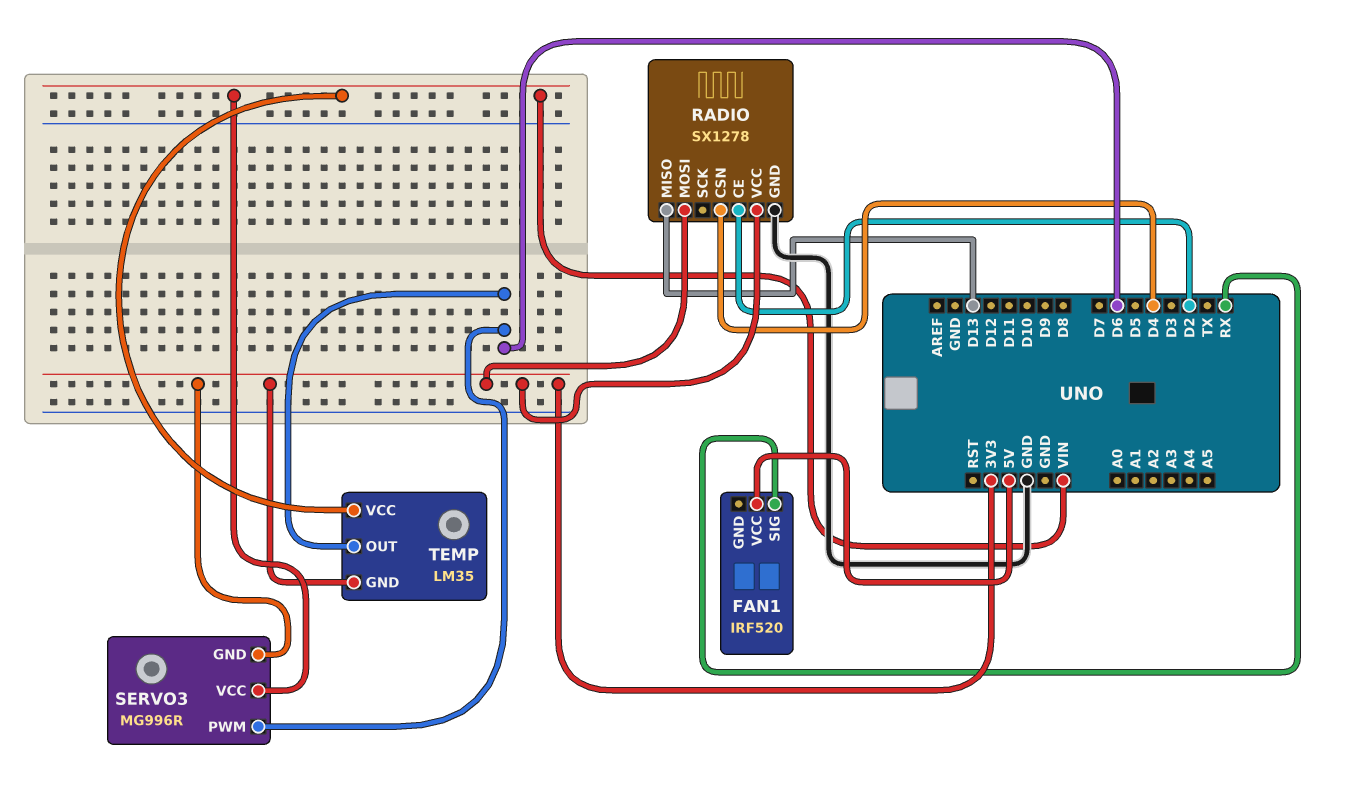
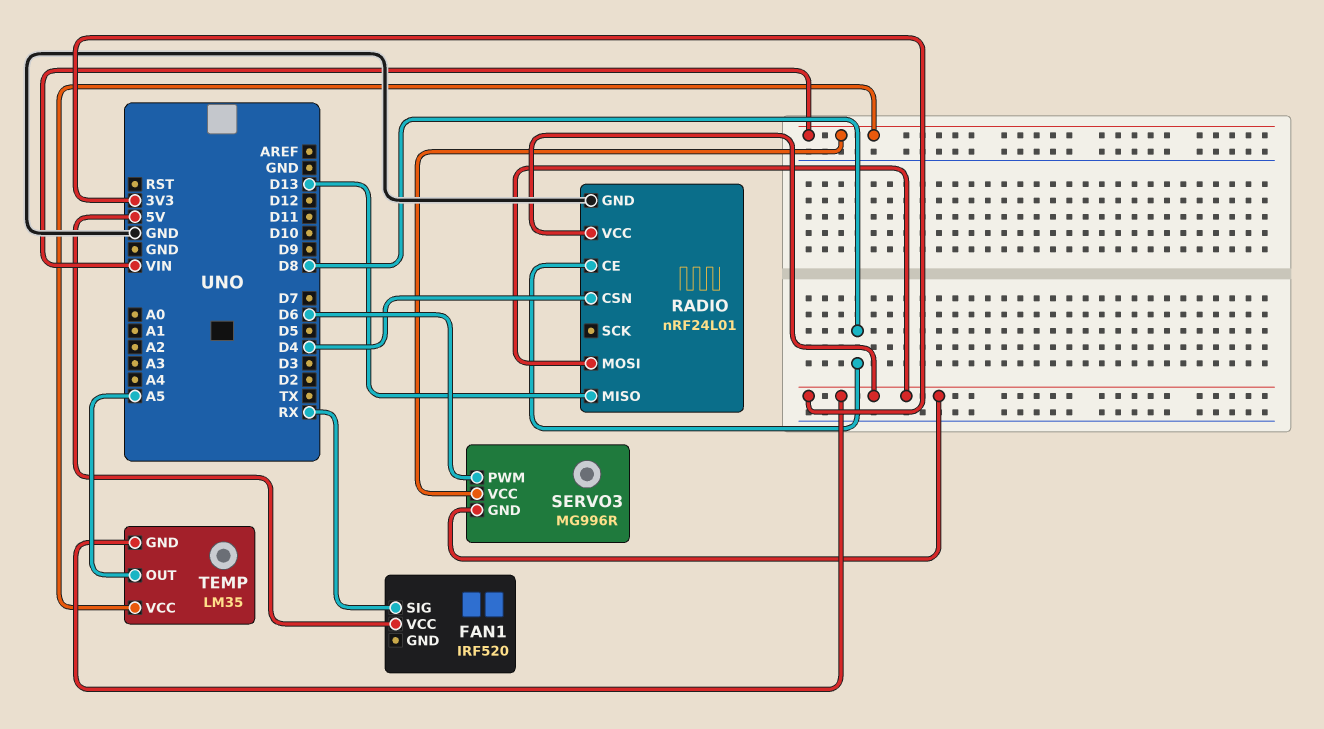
RADIO: SX1278 -> nRF24L01
RADIO pin CE: D2 -> D8
TEMP pin OUT: D6 -> A5

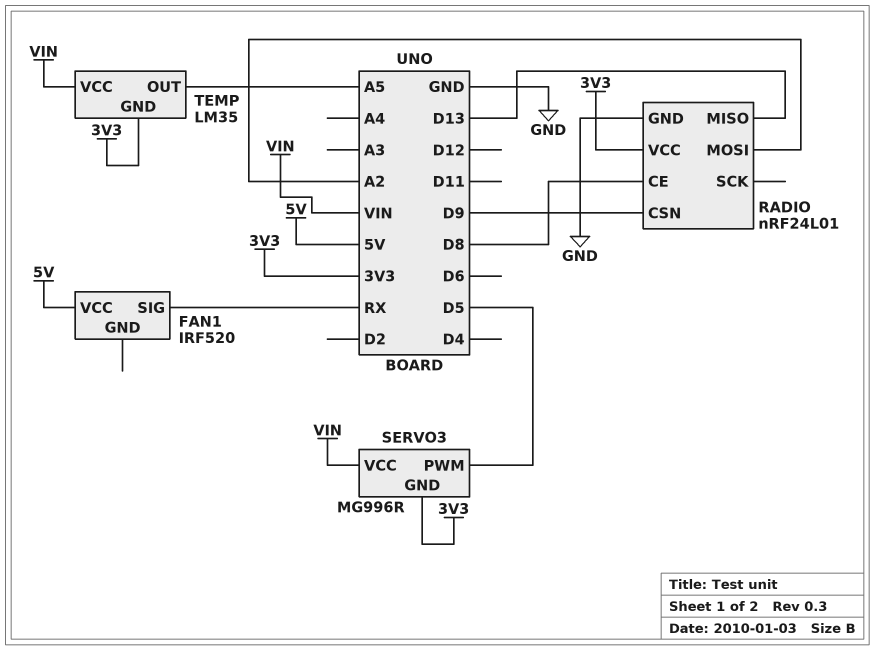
RADIO pin CSN: D4 -> D9
RADIO pin MOSI: 3V3 -> A2
SERVO3 pin PWM: D6 -> D5

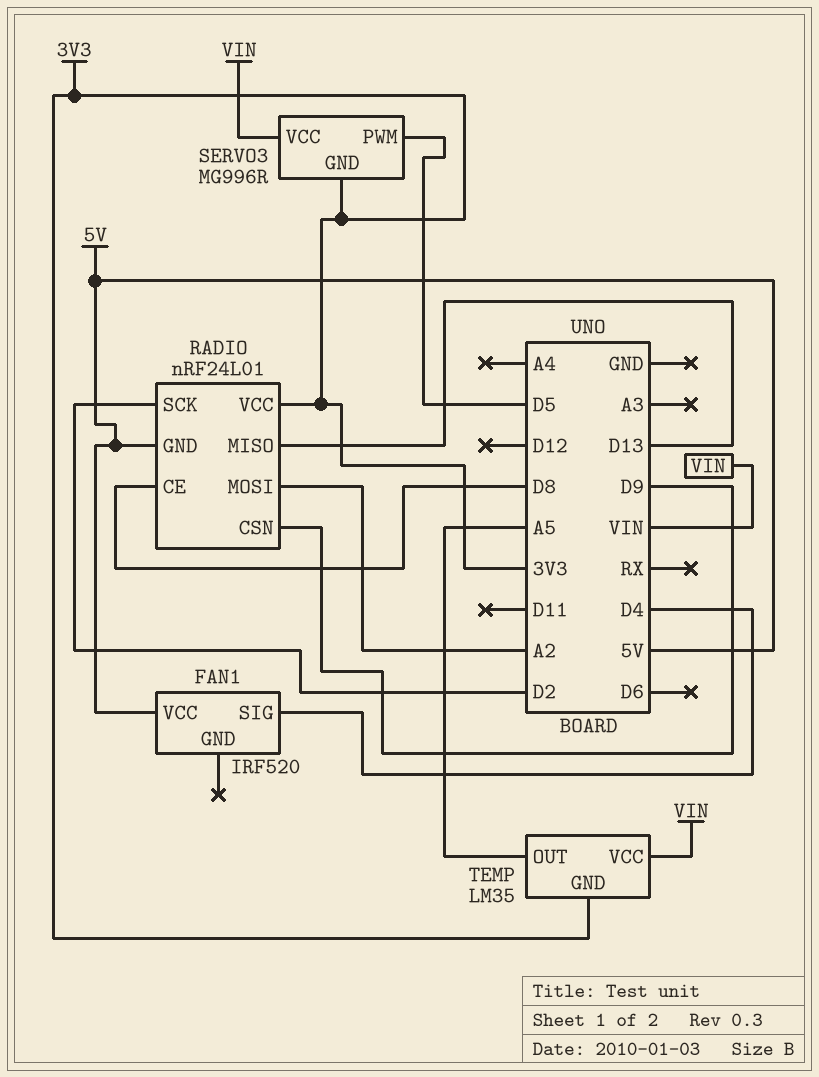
FAN1 pin SIG: RX -> D4
RADIO pin GND: GND -> 5V
RADIO pin SCK: none -> D2

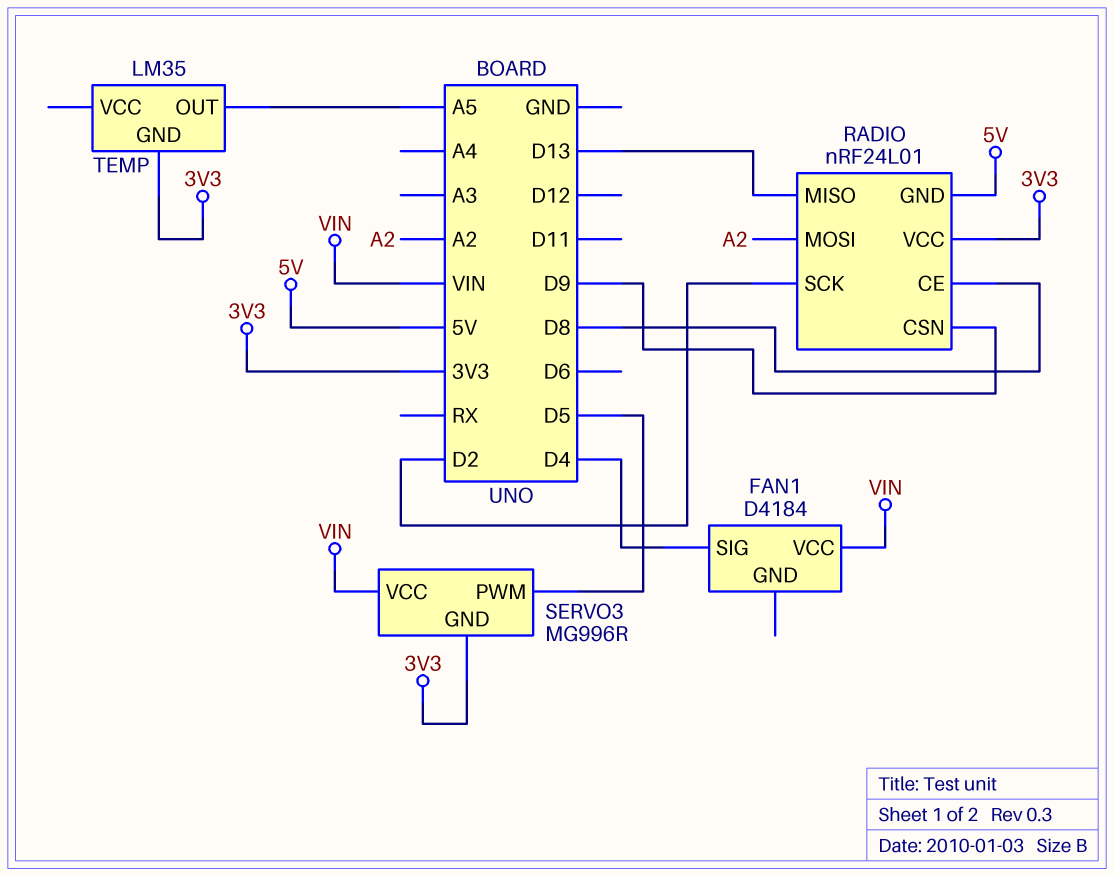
FAN1: IRF520 -> D4184
FAN1 pin VCC: 5V -> VIN
TEMP pin VCC: VIN -> none

